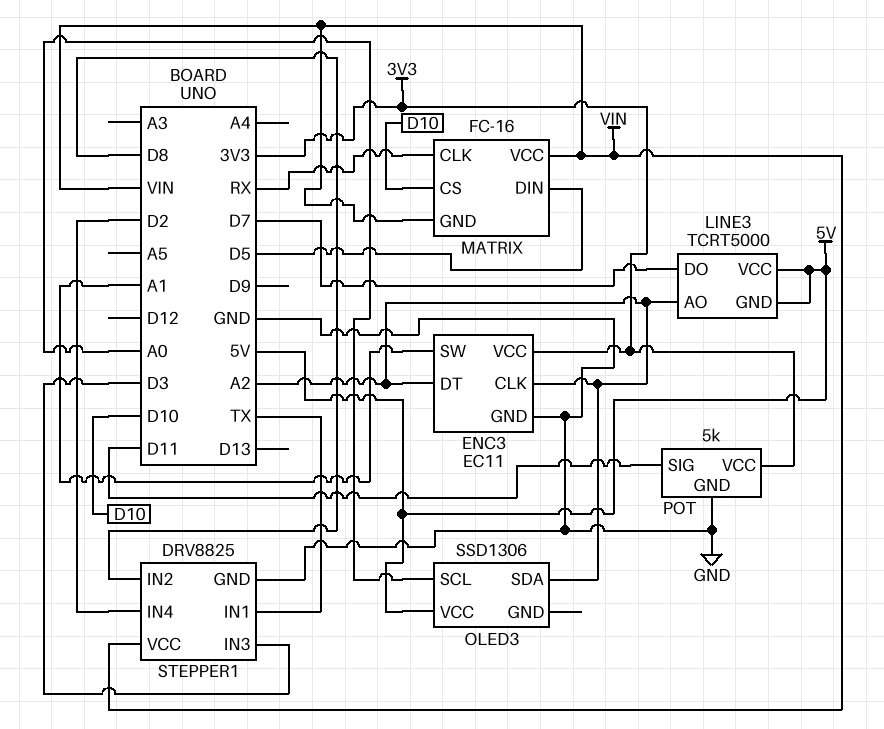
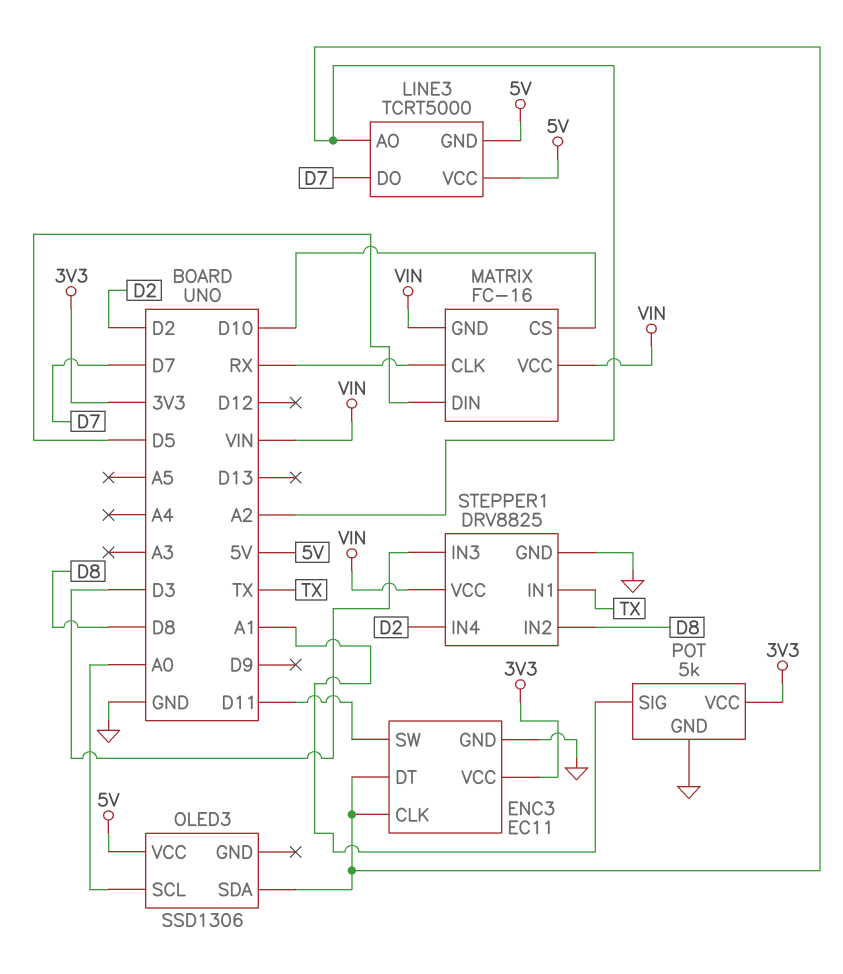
ENC3 pin SW: A1 -> D11
POT pin SIG: D11 -> A1

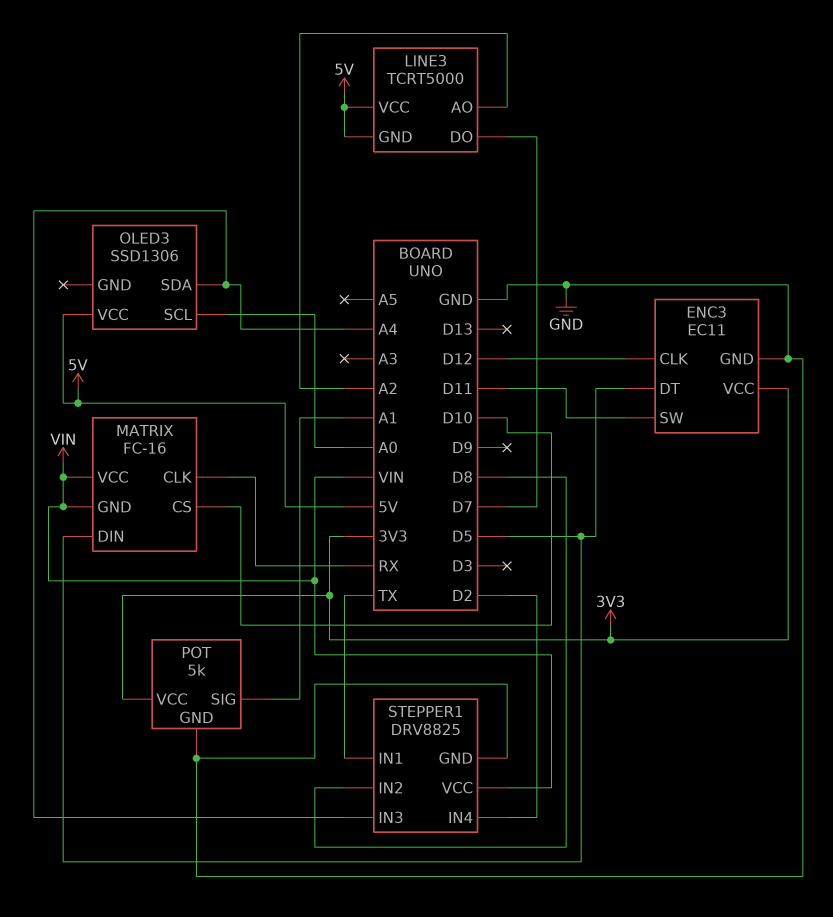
ENC3 pin CLK: A2 -> D12
ENC3 pin DT: A2 -> D5
OLED3 pin SDA: A2 -> A4
STEPPER1 pin IN3: D3 -> A4

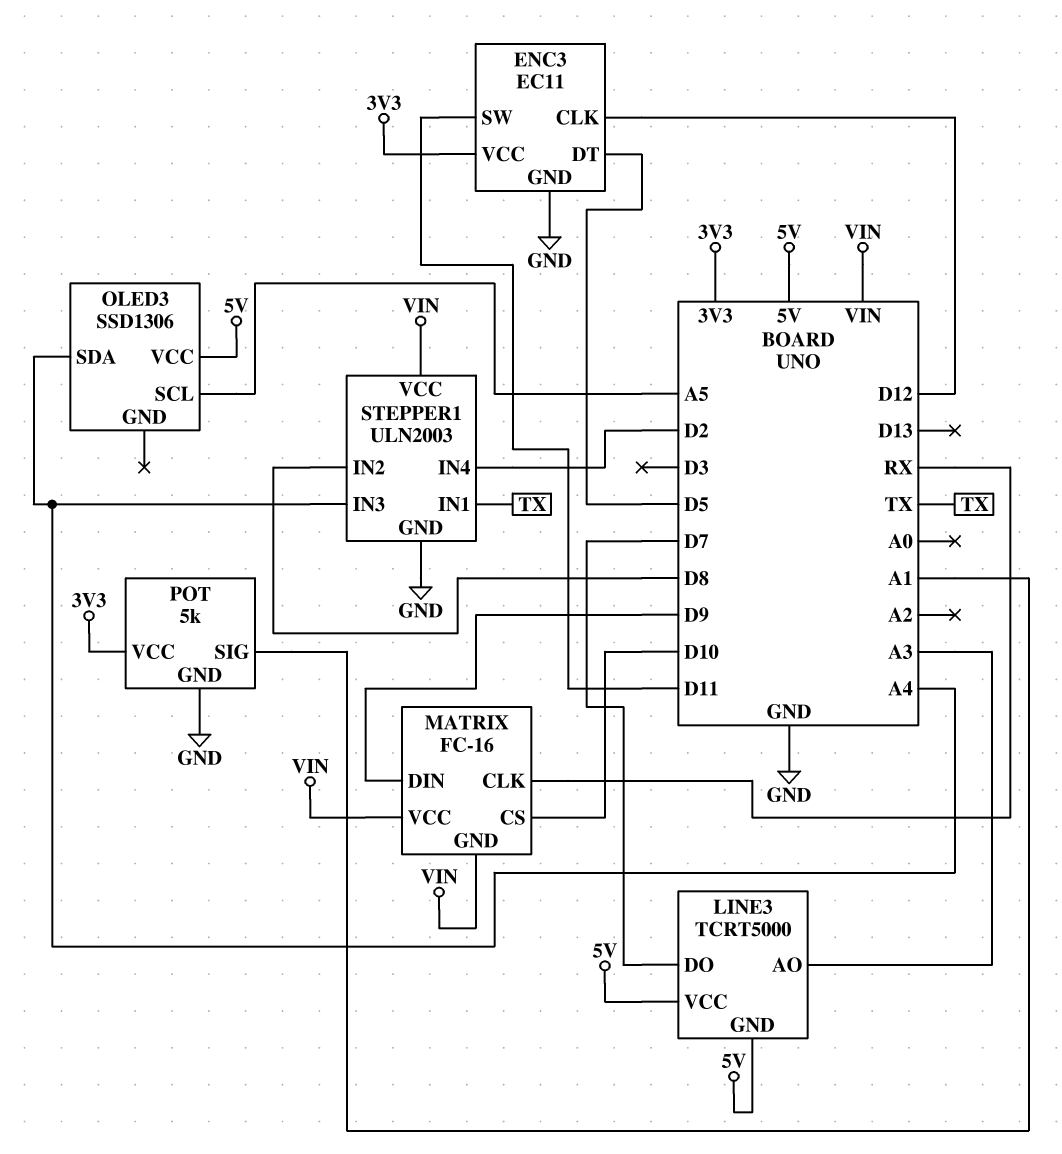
LINE3 pin AO: A2 -> A3
MATRIX pin DIN: D5 -> D9
OLED3 pin SCL: A0 -> A5
STEPPER1: DRV8825 -> ULN2003

